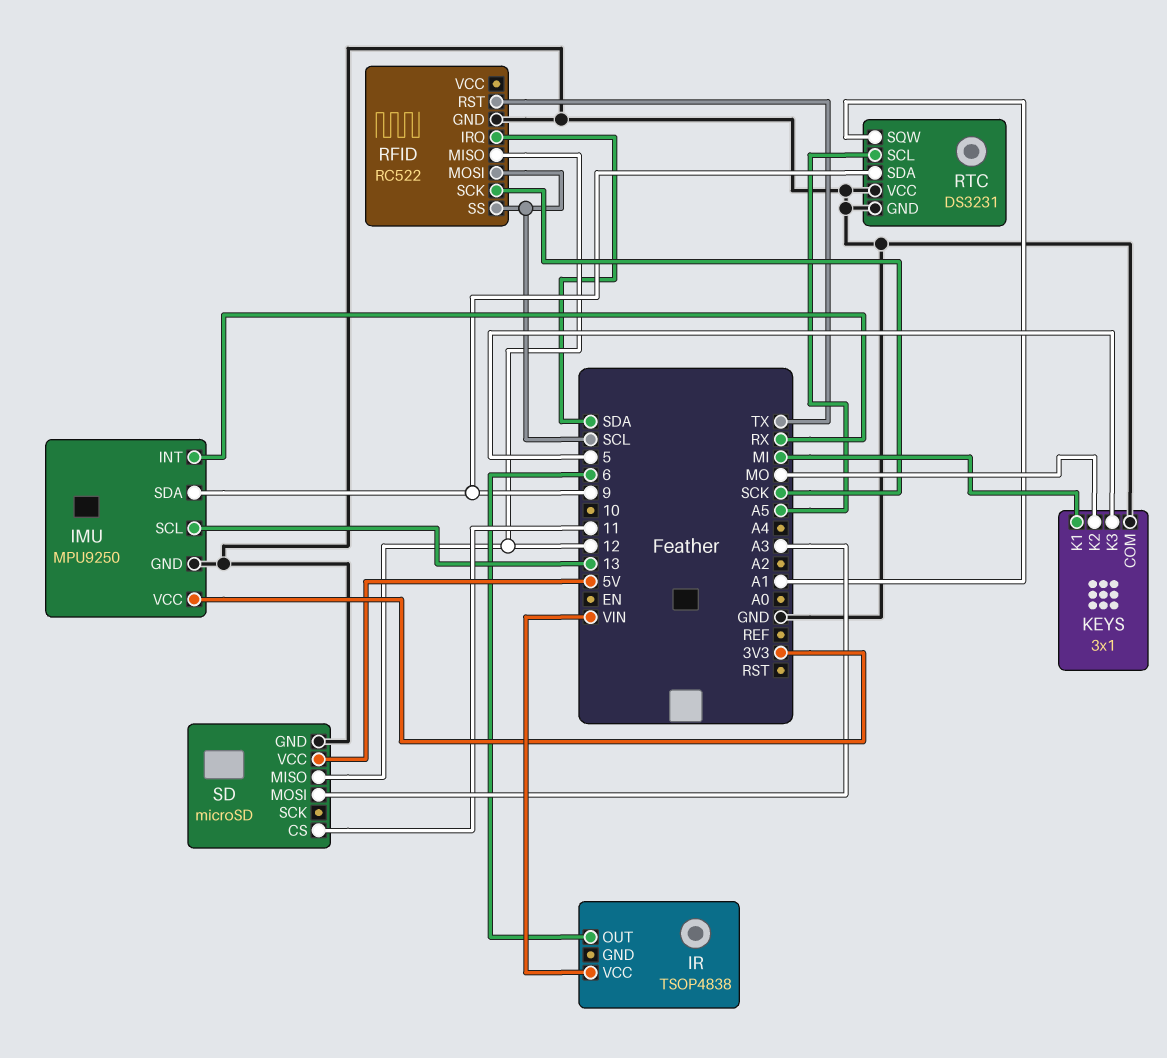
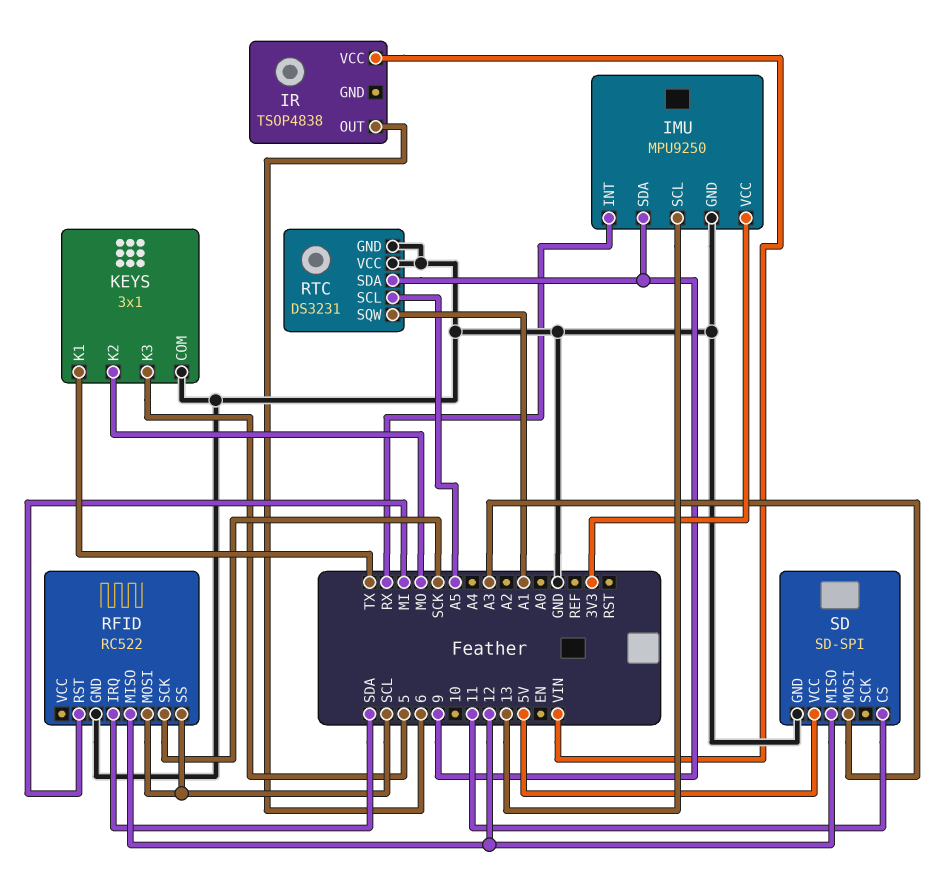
KEYS pin K1: MI -> TX
RFID pin RST: TX -> MI
SD: microSD -> SD-SPI

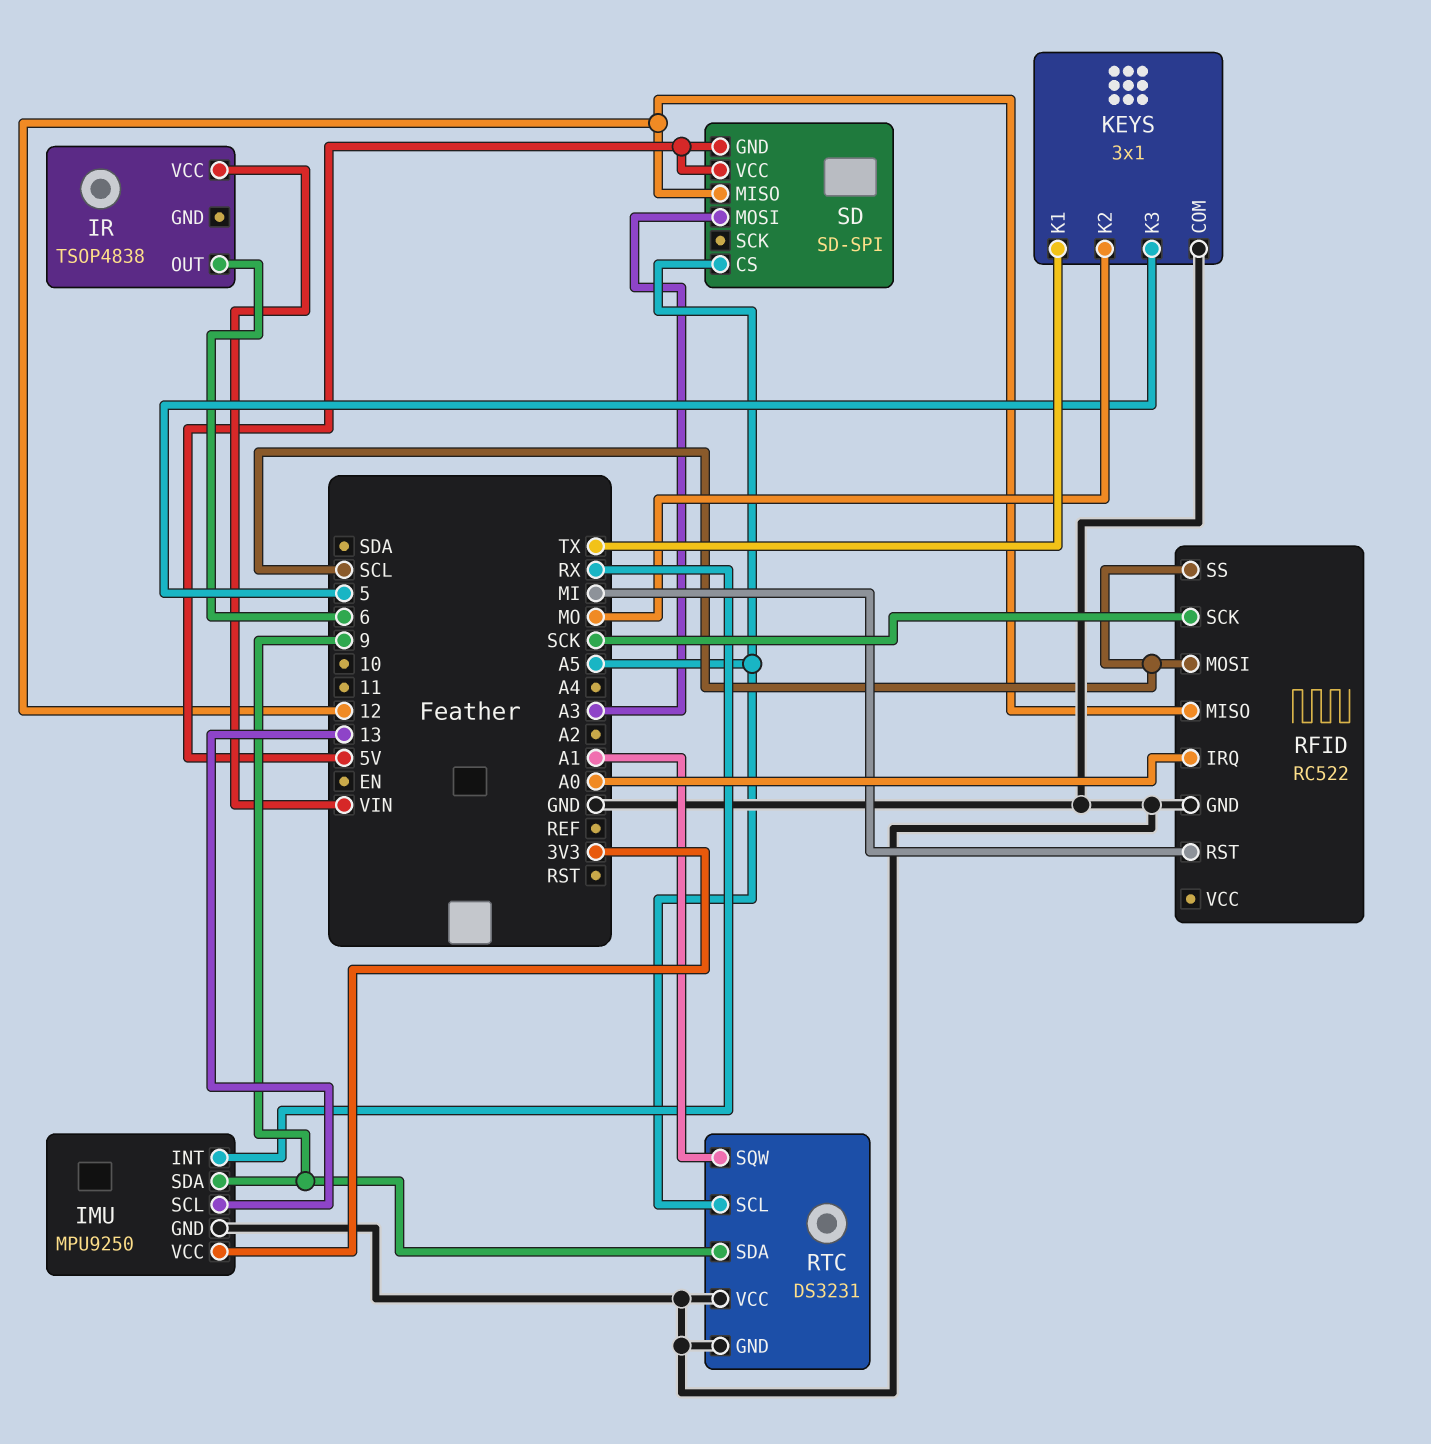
RFID pin IRQ: SDA -> A0
SD pin CS: 11 -> A5
SD pin GND: GND -> 5V

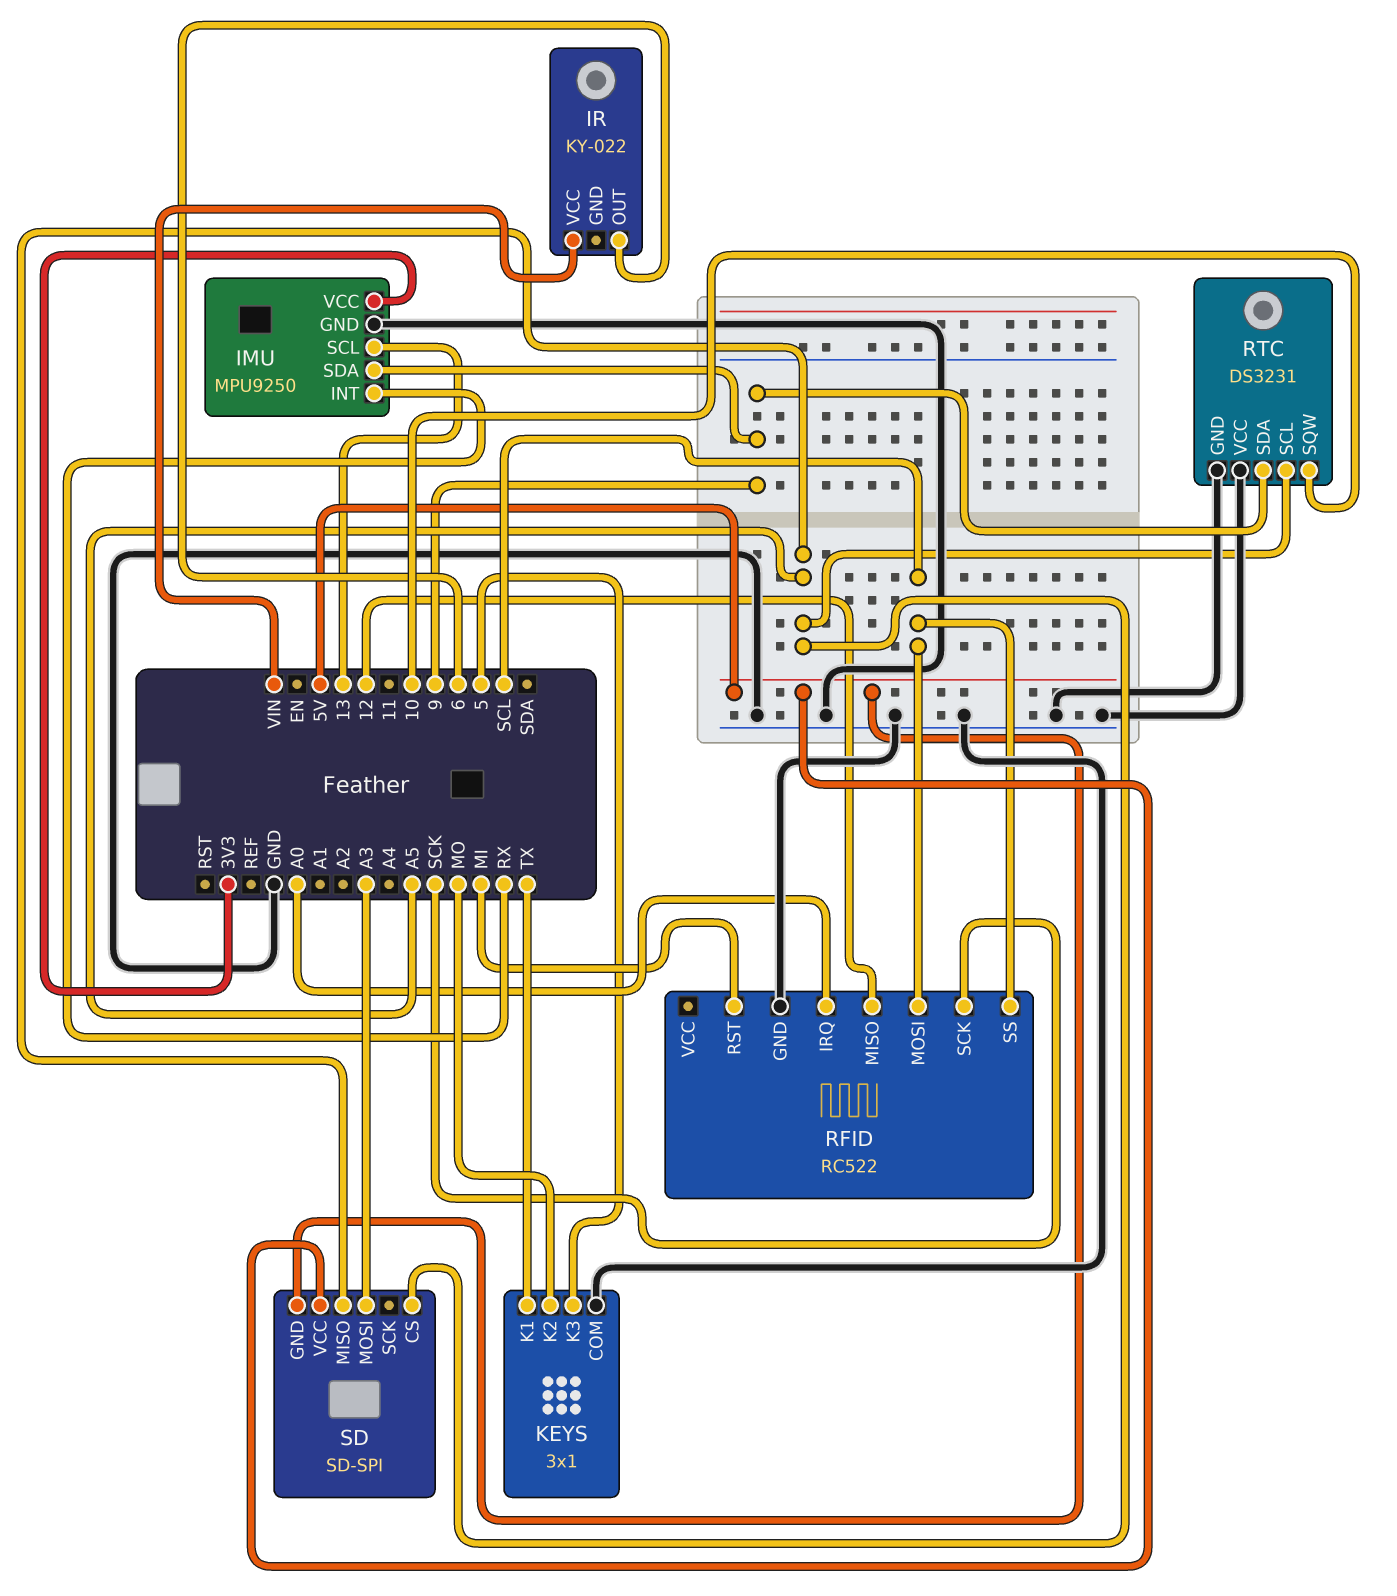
IR: TSOP4838 -> KY-022
RTC pin SQW: A1 -> 10
SD pin MISO: 12 -> A5

